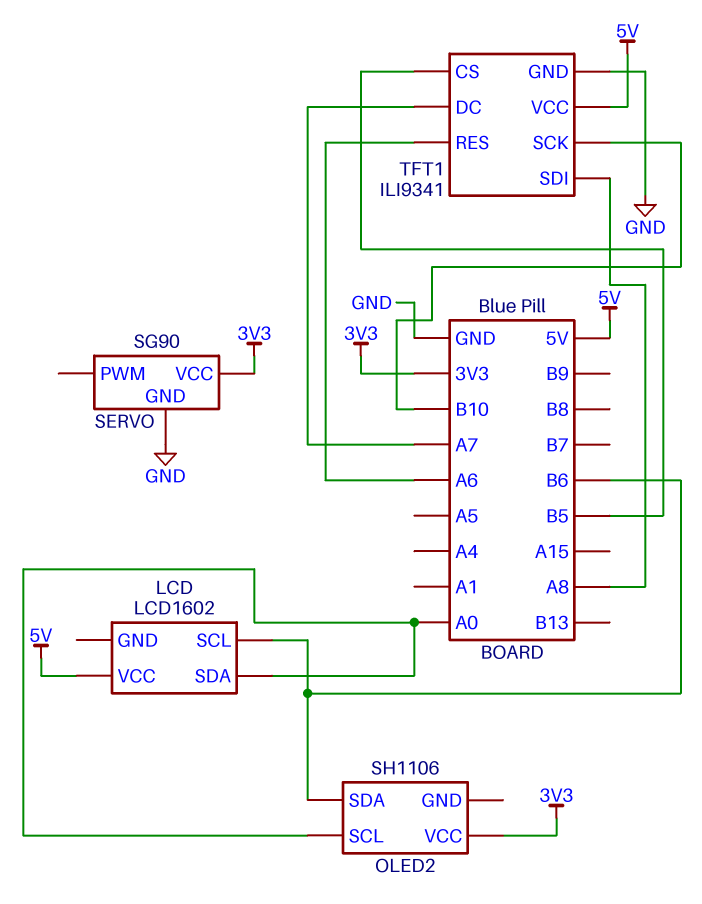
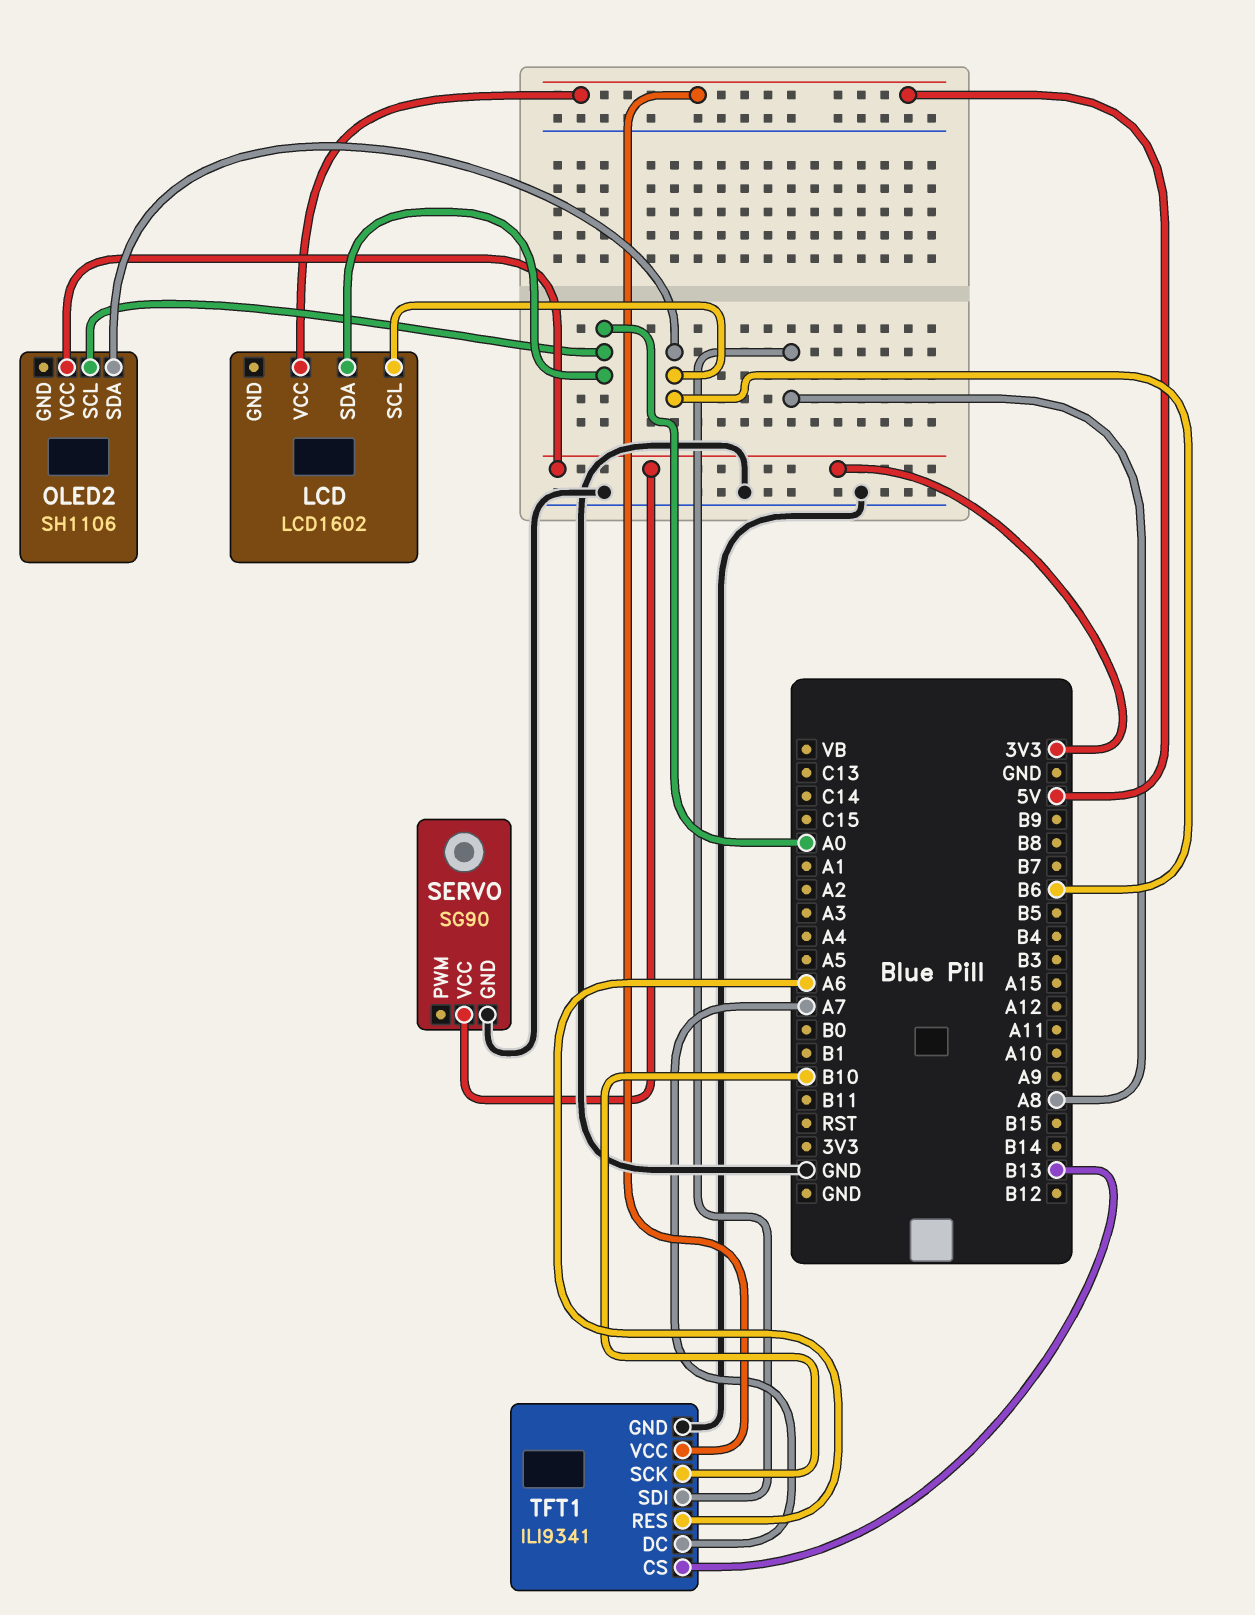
TFT1 pin CS: B5 -> B13

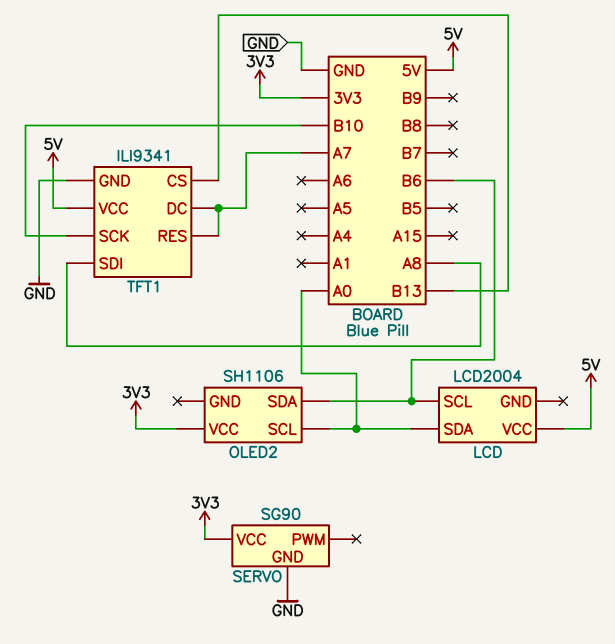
LCD: LCD1602 -> LCD2004
TFT1 pin RES: A6 -> A7

